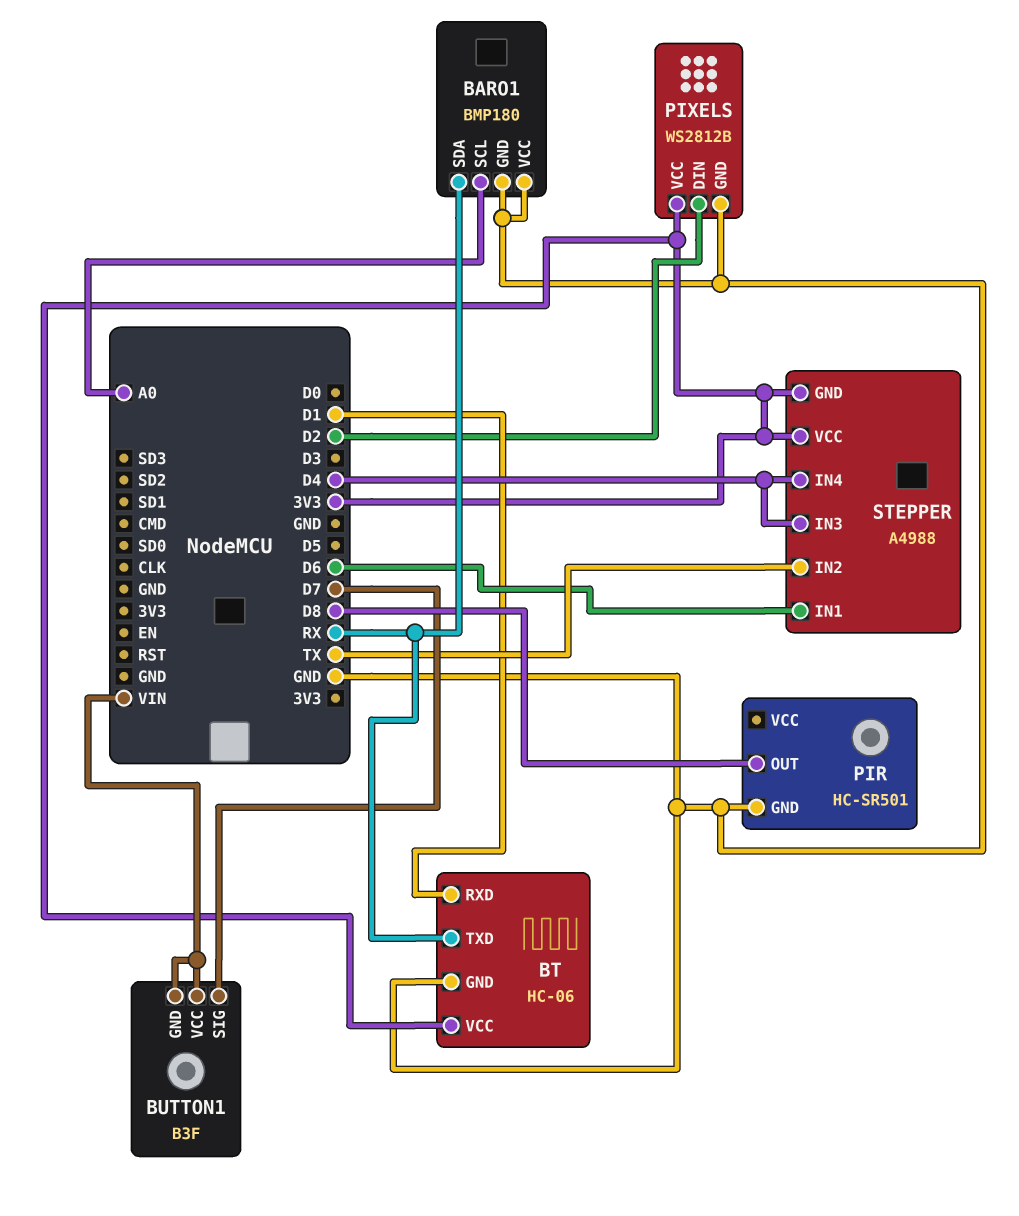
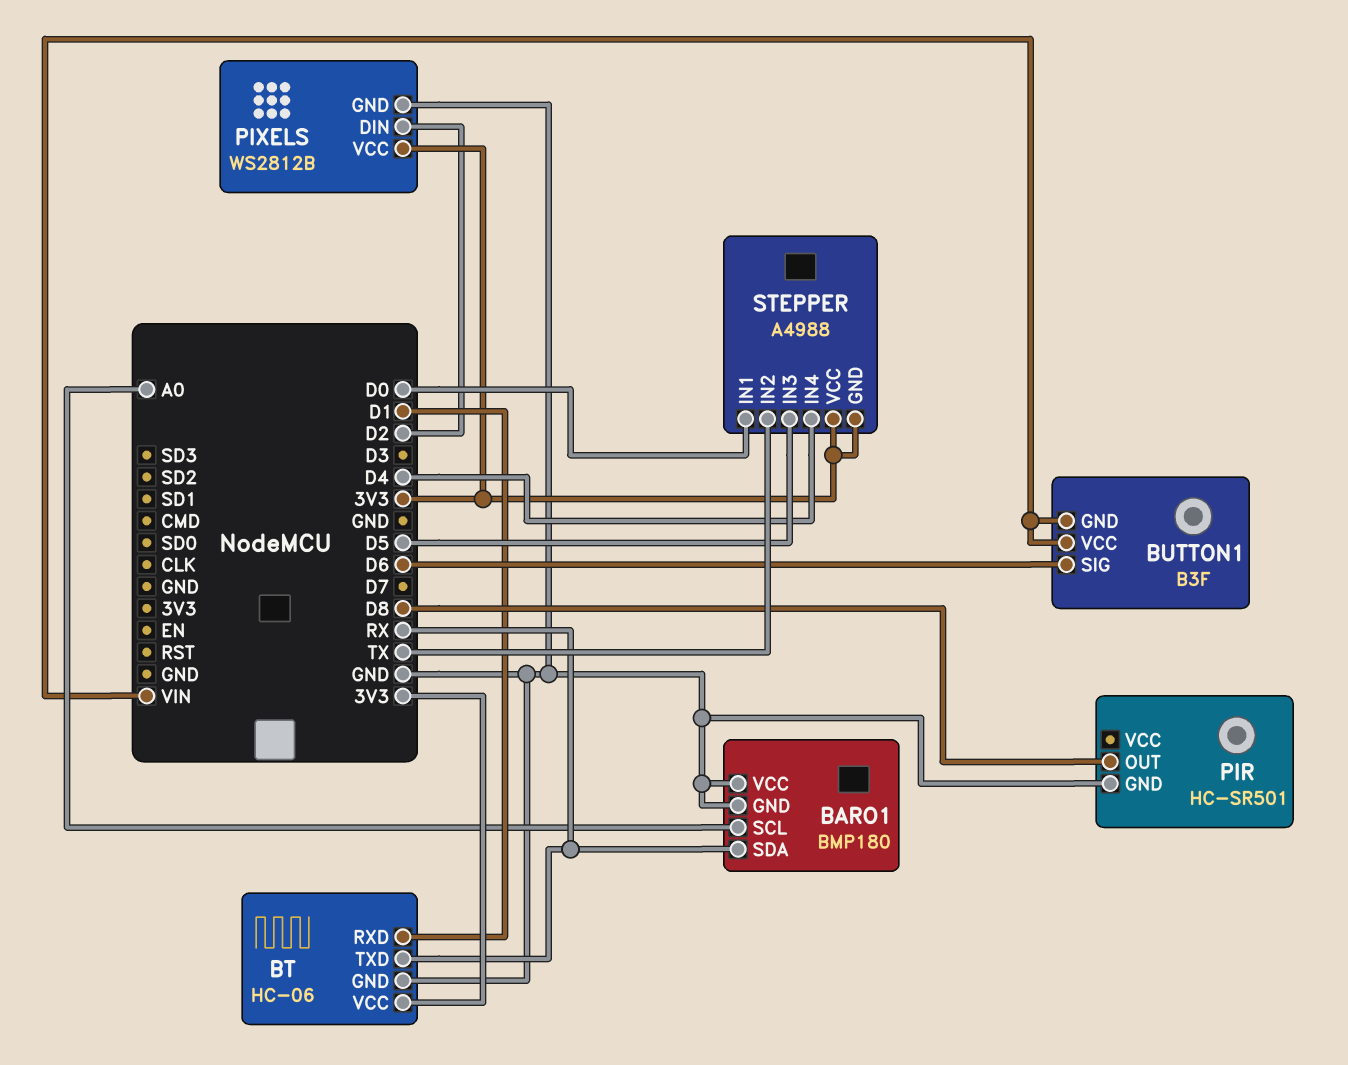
BUTTON1 pin SIG: D7 -> D6
STEPPER pin IN1: D6 -> D0
STEPPER pin IN3: D4 -> D5

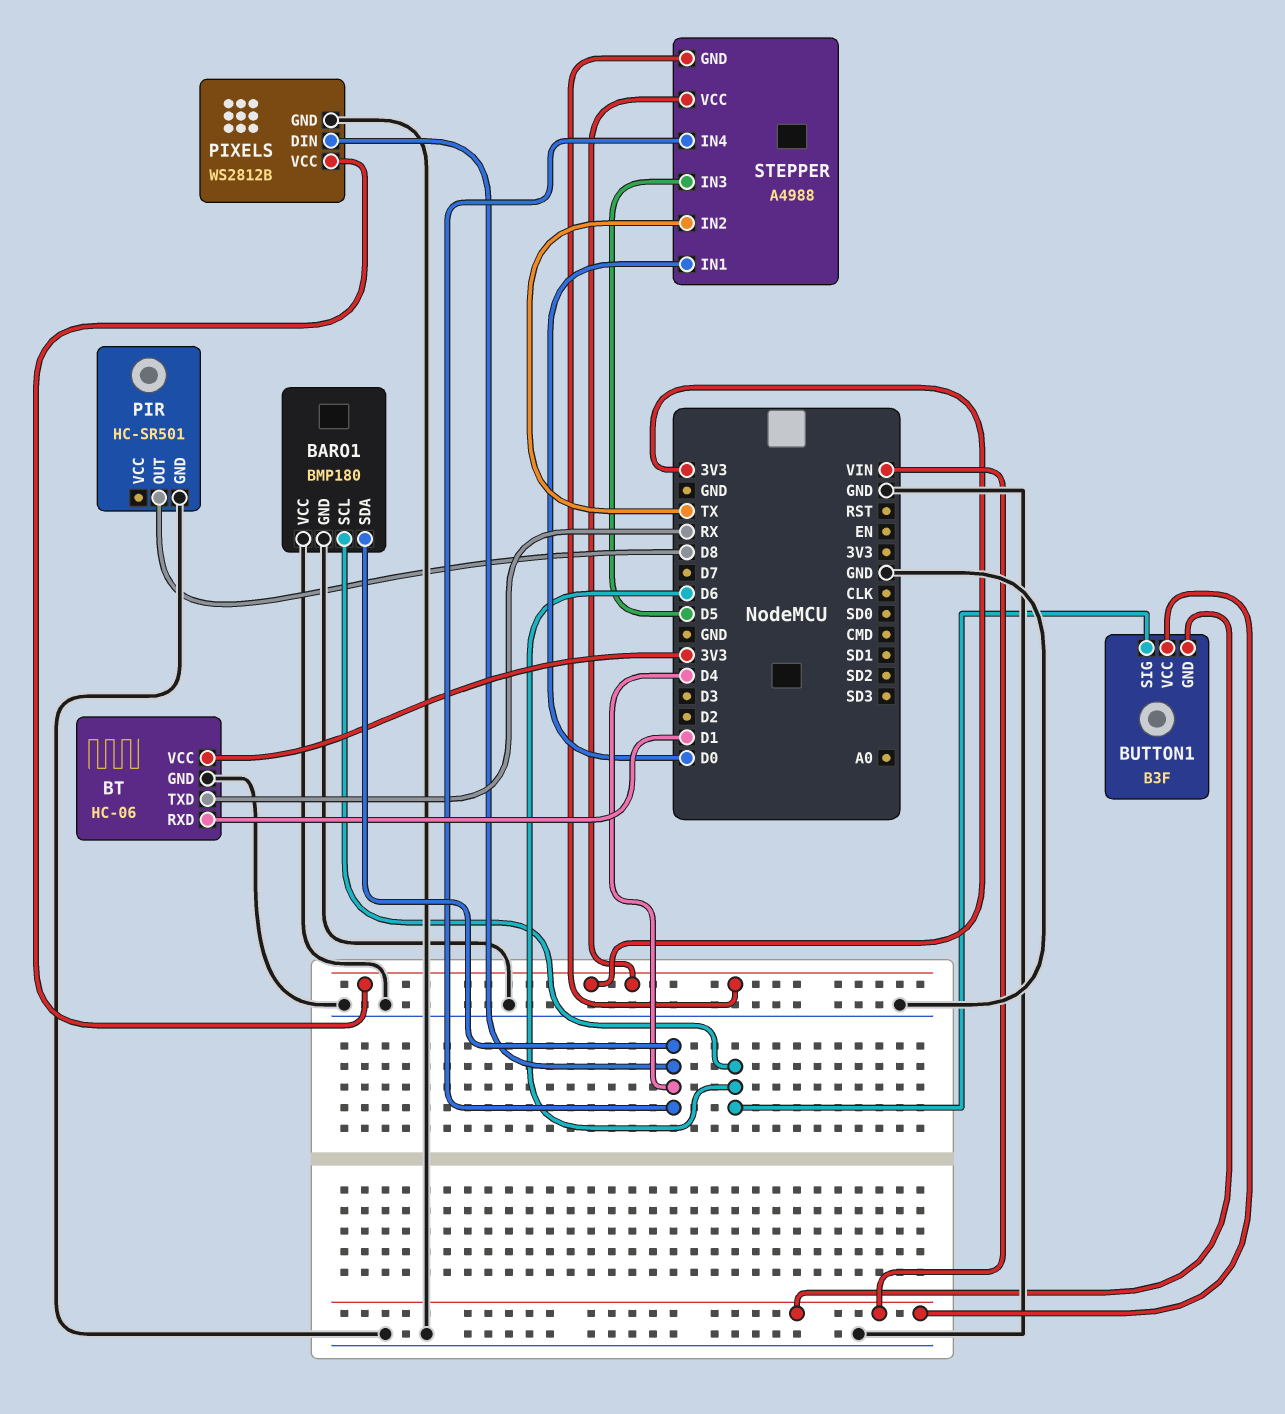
BARO1 pin SCL: A0 -> D6
BARO1 pin SDA: RX -> D4
PIXELS pin DIN: D2 -> D4

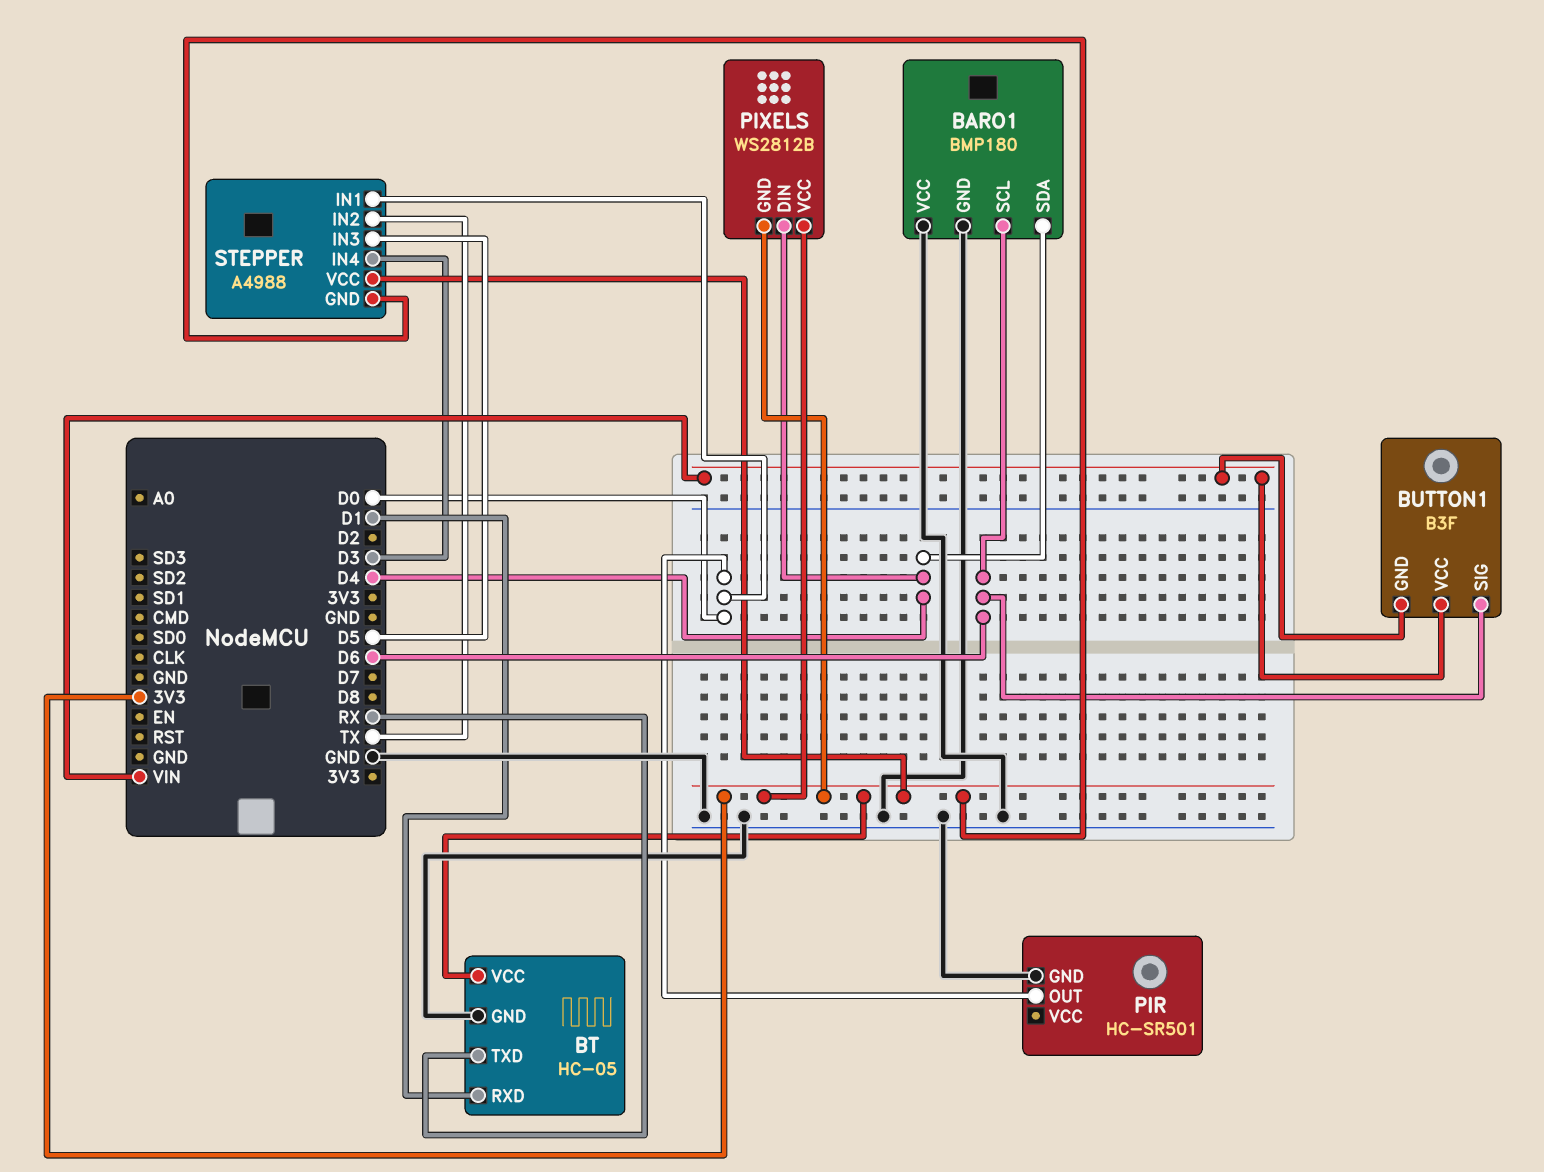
BT: HC-06 -> HC-05
PIR pin OUT: D8 -> D0
PIXELS pin GND: GND -> 3V3
STEPPER pin IN4: D4 -> D3

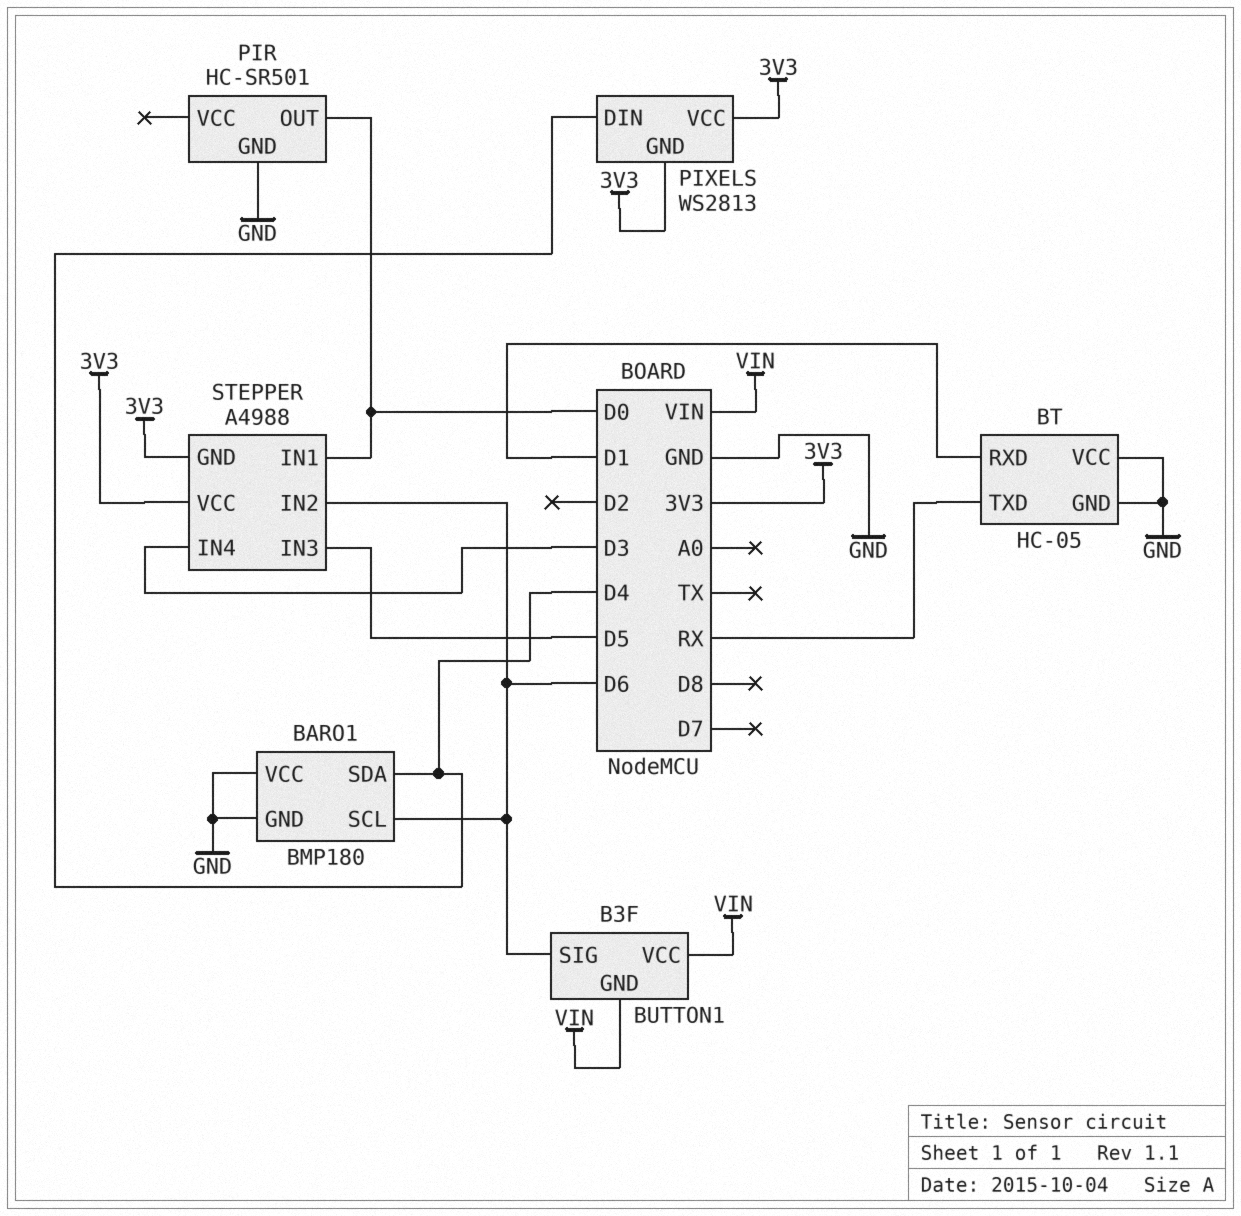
BT pin VCC: 3V3 -> GND
PIXELS: WS2812B -> WS2813
STEPPER pin IN2: TX -> D6

